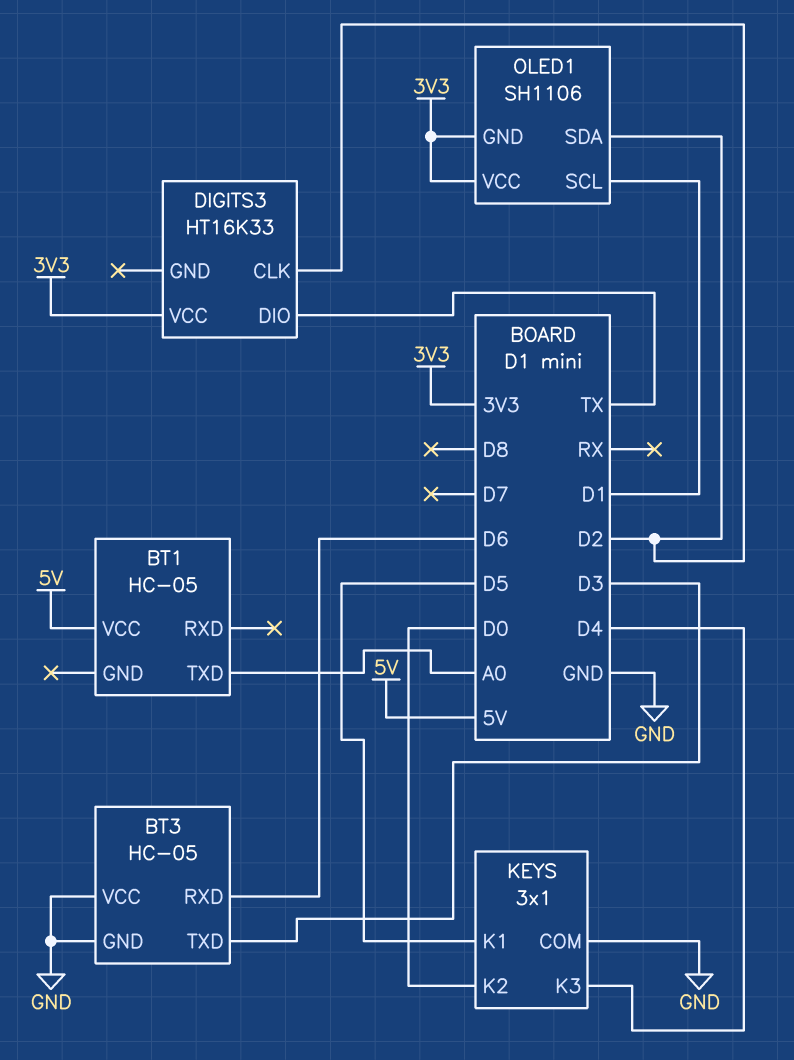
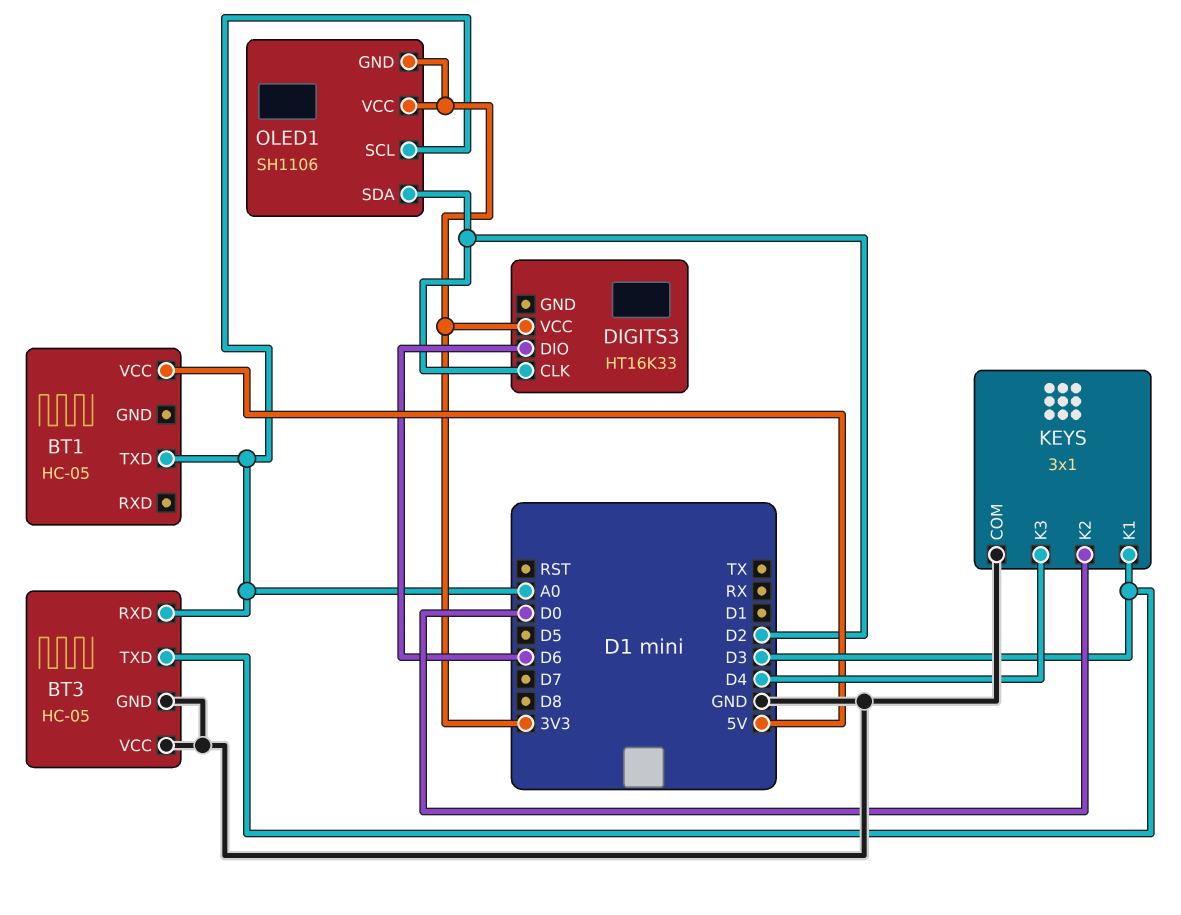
BT3 pin RXD: D6 -> A0
DIGITS3 pin DIO: TX -> D6
KEYS pin K1: D5 -> D3
OLED1 pin SCL: D1 -> A0

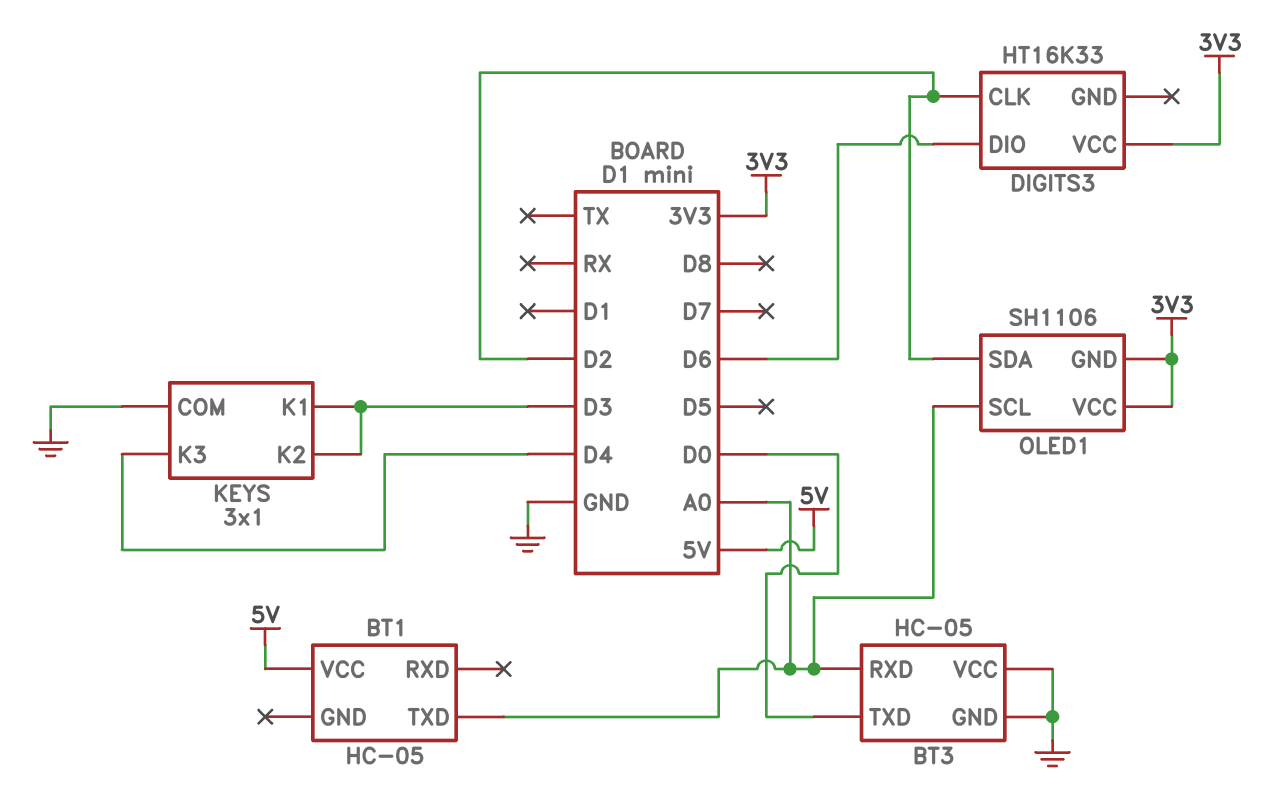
BT3 pin TXD: D3 -> D0
KEYS pin K2: D0 -> D3

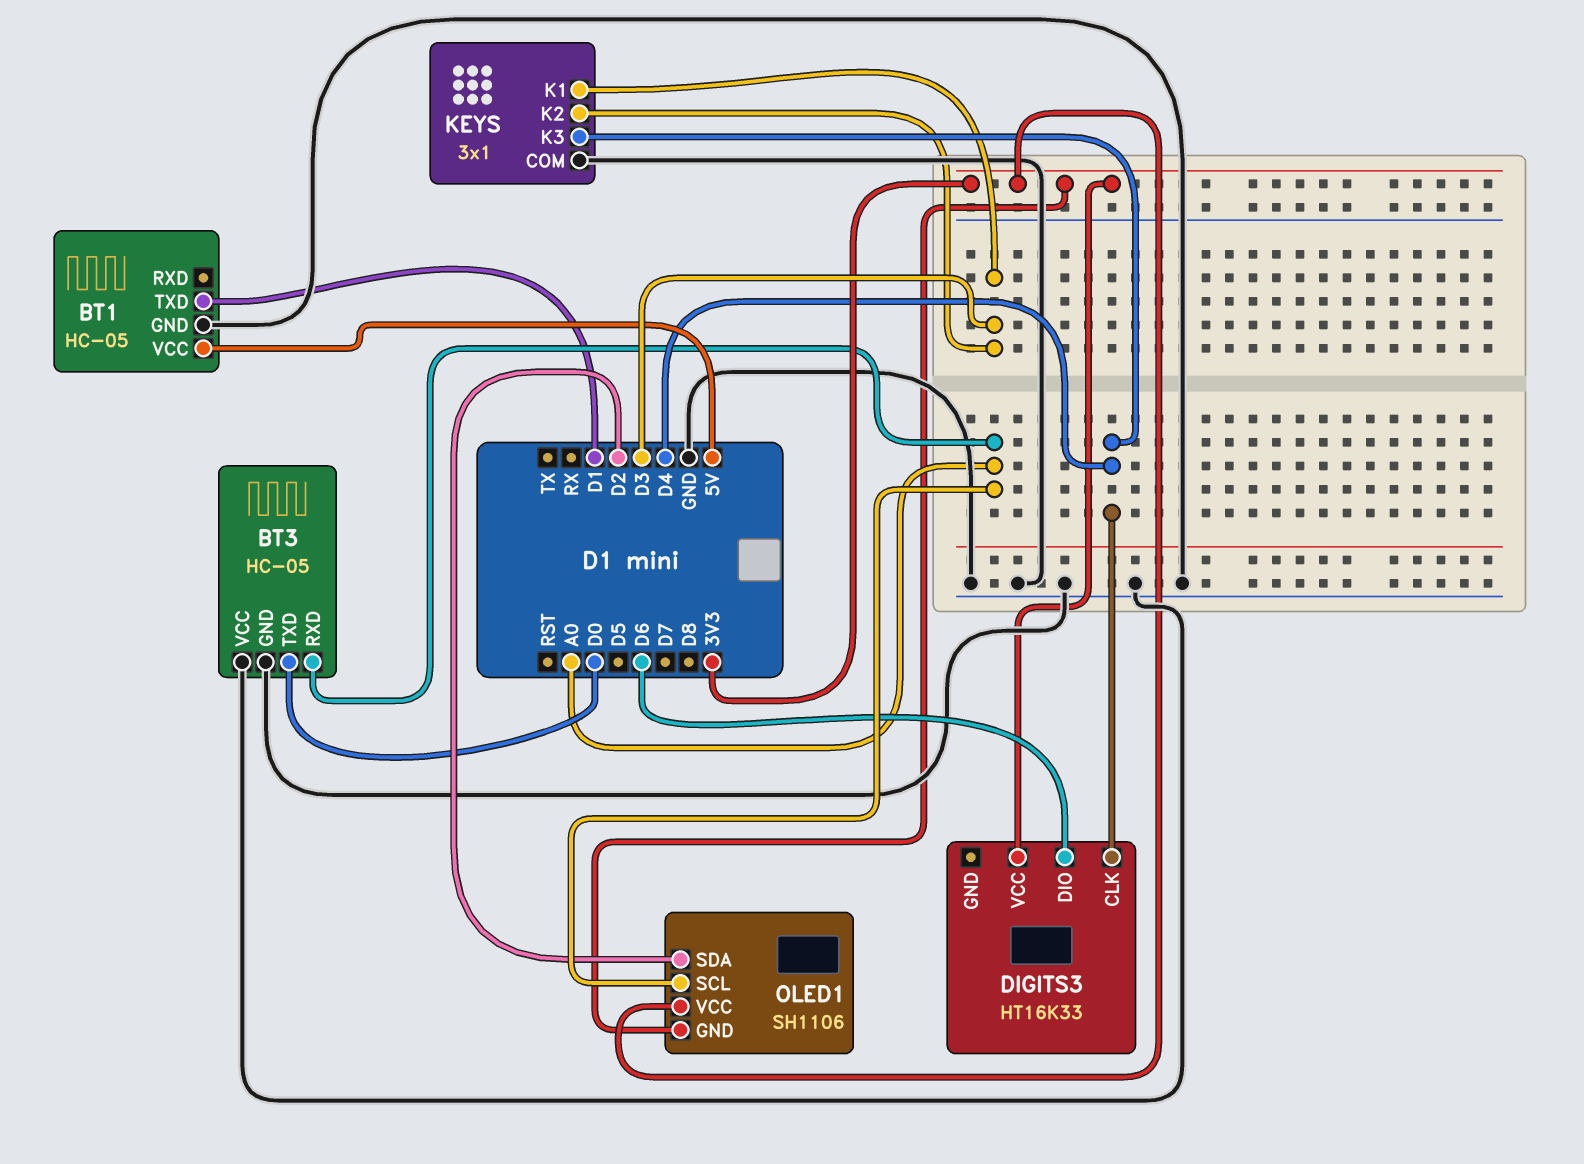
BT1 pin GND: none -> GND
BT1 pin TXD: A0 -> D1
DIGITS3 pin CLK: D2 -> D4

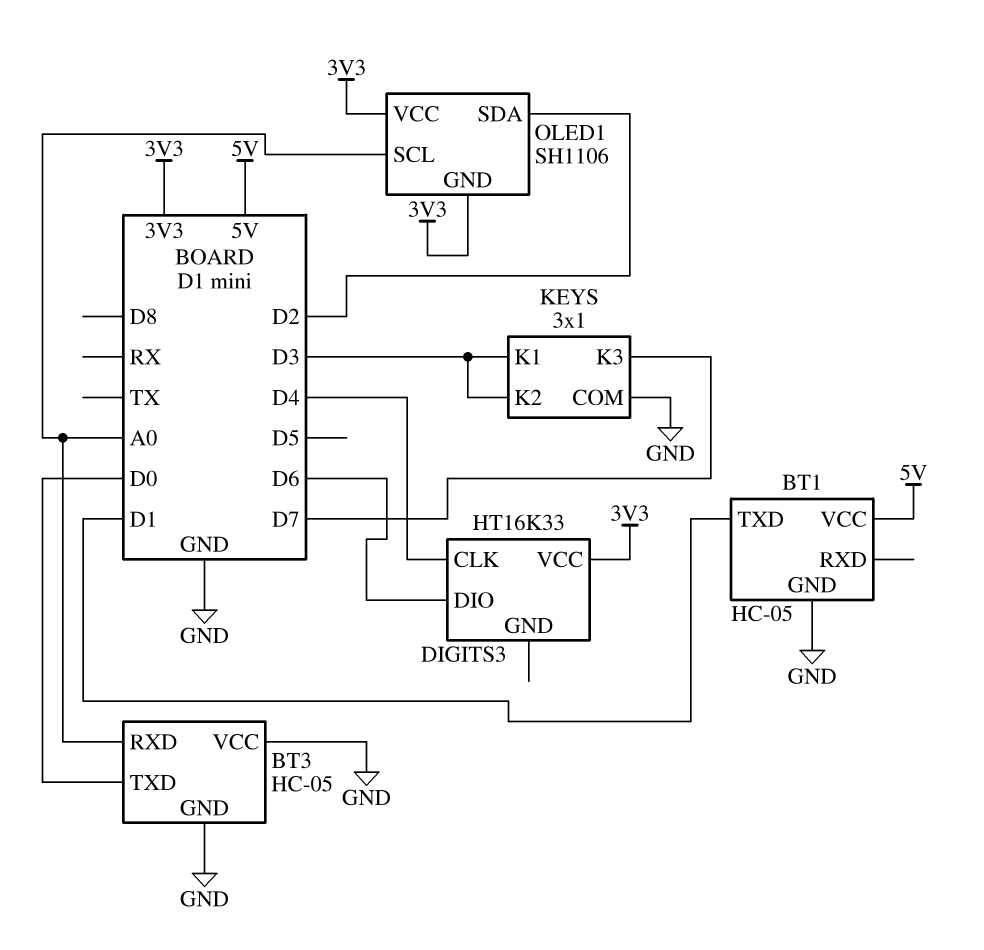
KEYS pin K3: D4 -> D7

